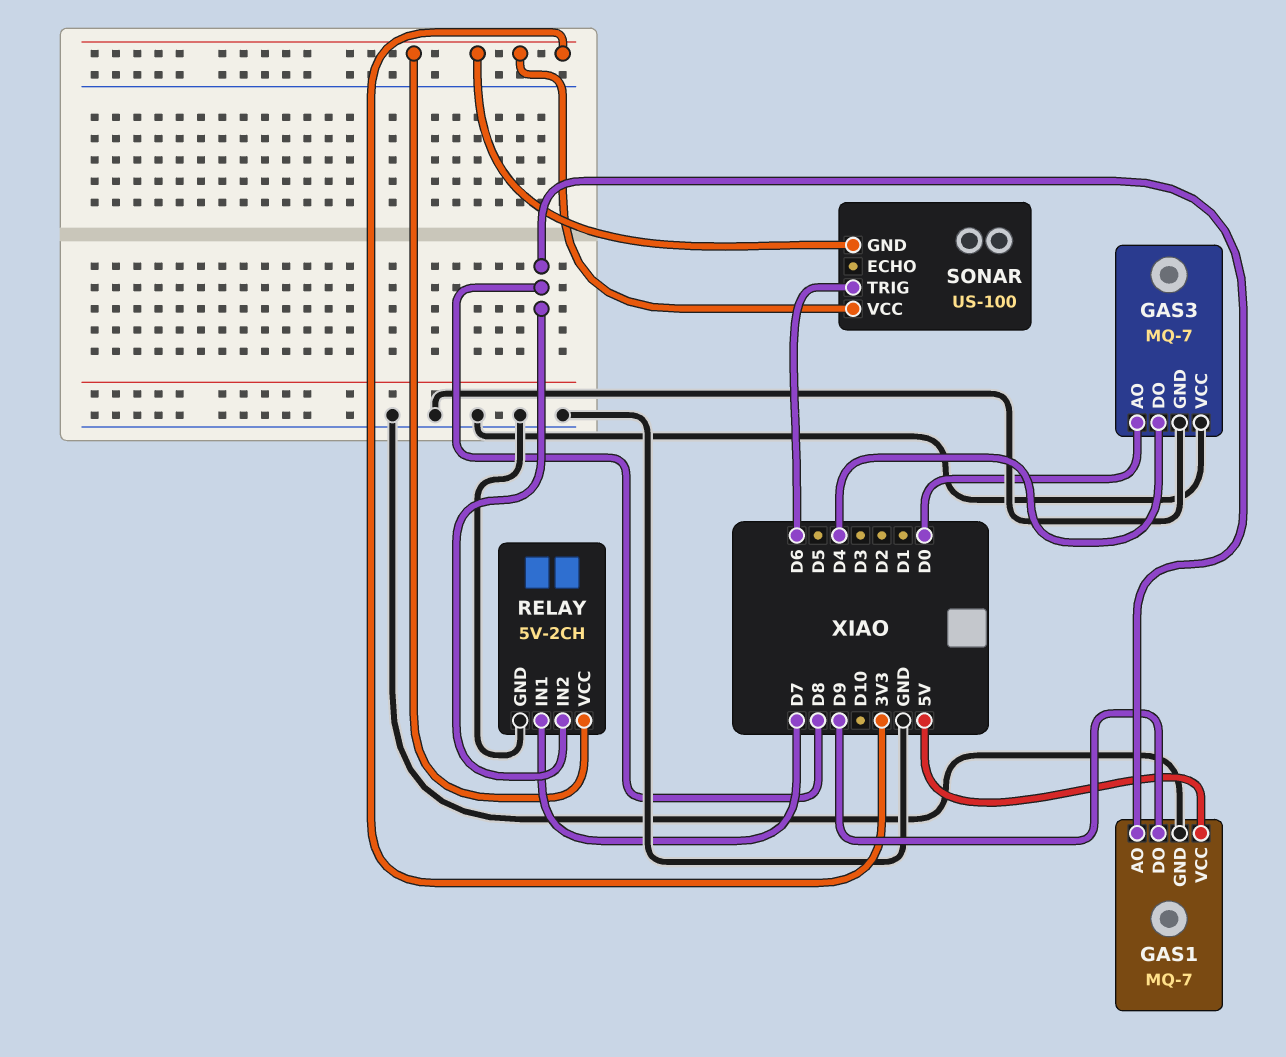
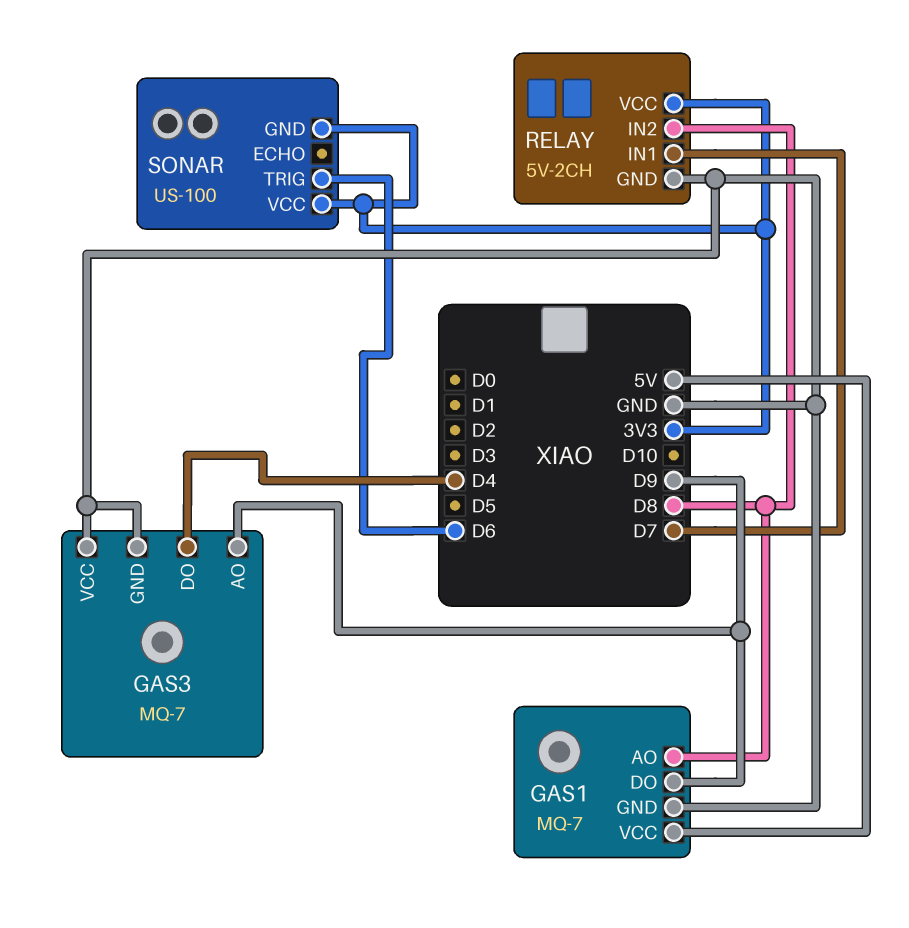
GAS3 pin AO: D0 -> D9

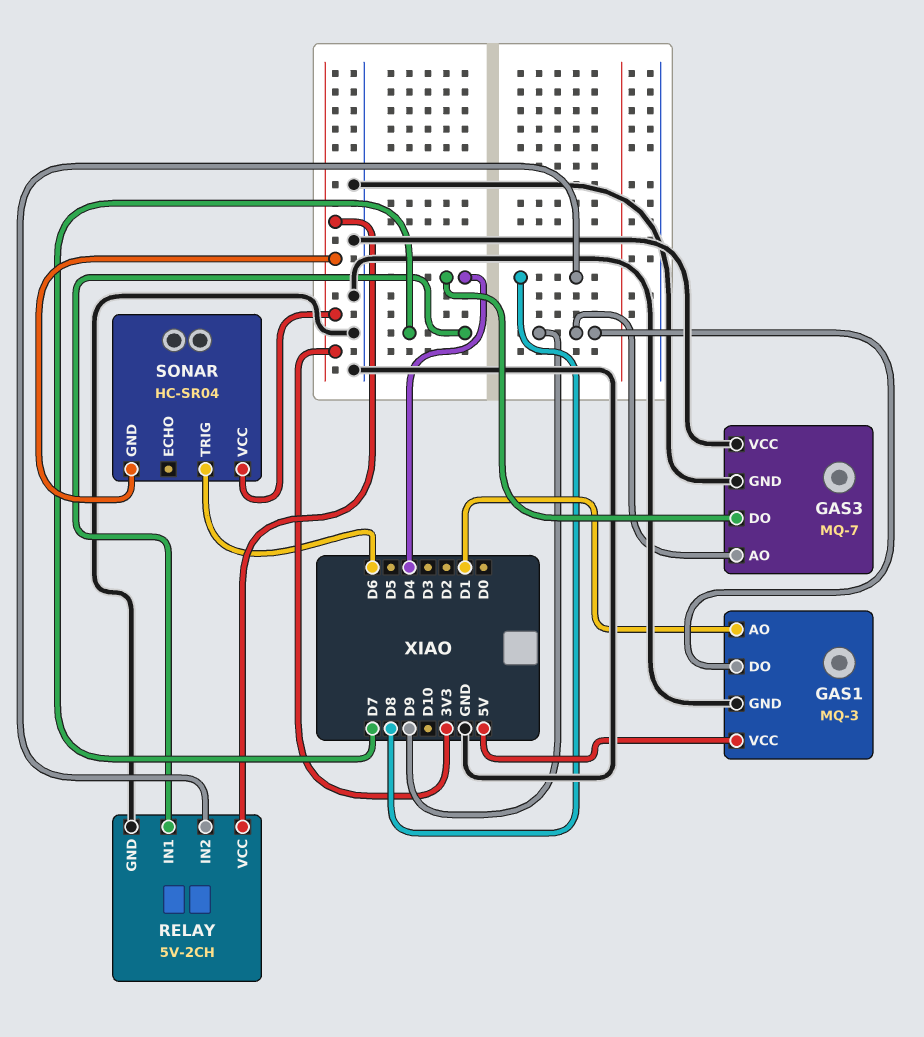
GAS1: MQ-7 -> MQ-3
GAS1 pin AO: D8 -> D1
SONAR: US-100 -> HC-SR04

